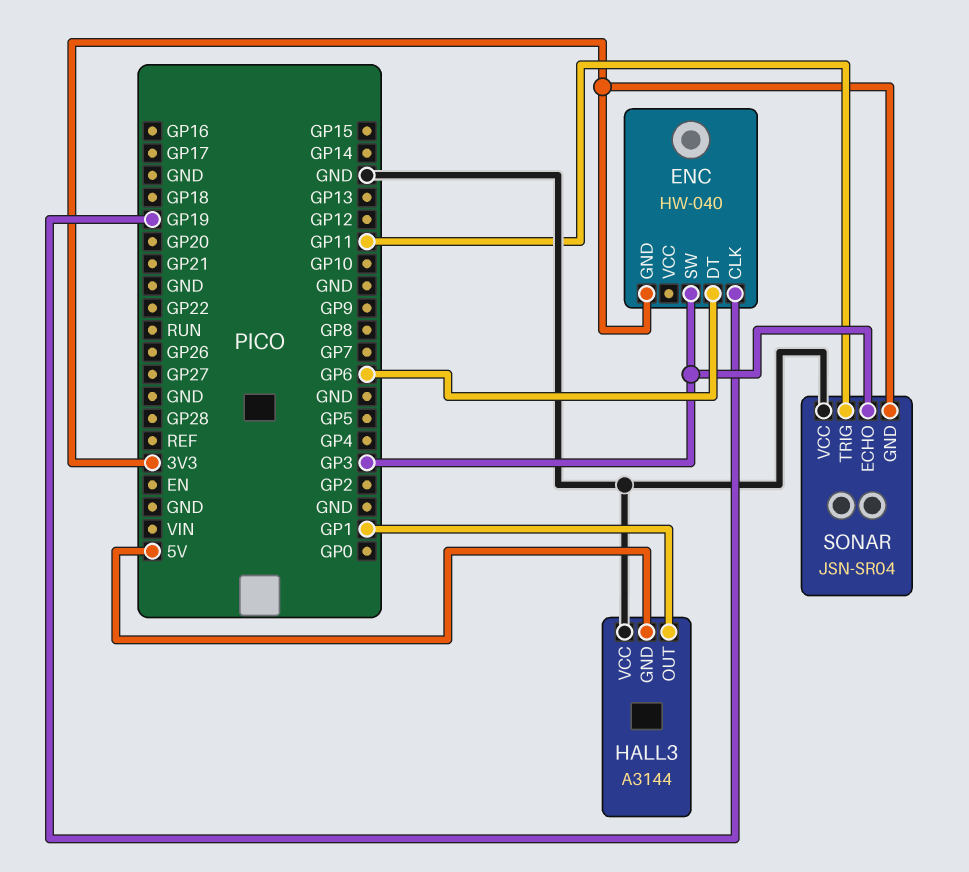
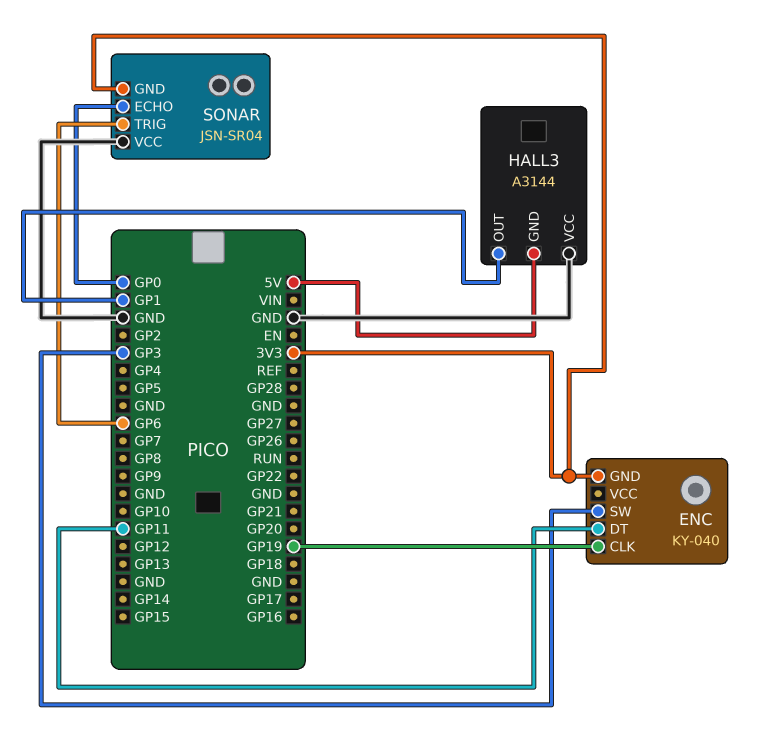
ENC: HW-040 -> KY-040
ENC pin DT: GP6 -> GP11
SONAR pin ECHO: GP3 -> GP0
SONAR pin TRIG: GP11 -> GP6

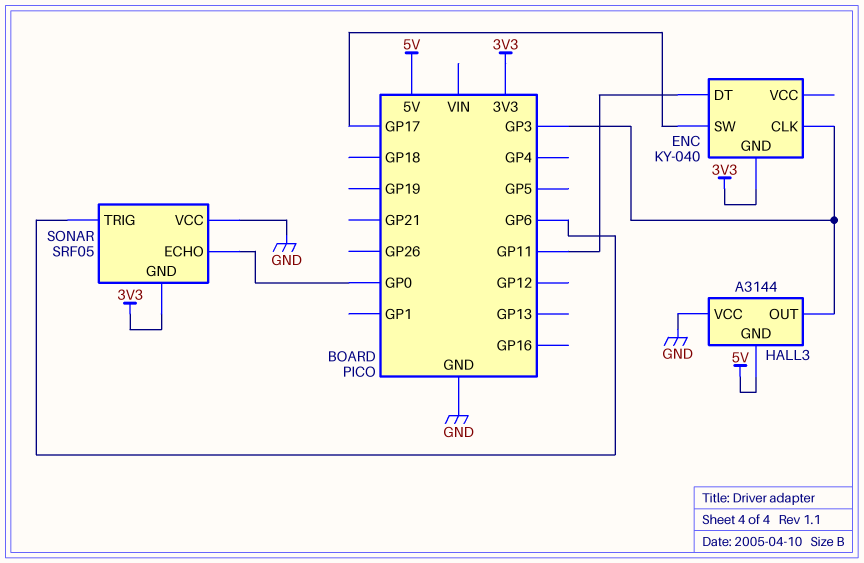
ENC pin CLK: GP19 -> GP3
ENC pin SW: GP3 -> GP17
HALL3 pin OUT: GP1 -> GP3
SONAR: JSN-SR04 -> SRF05

